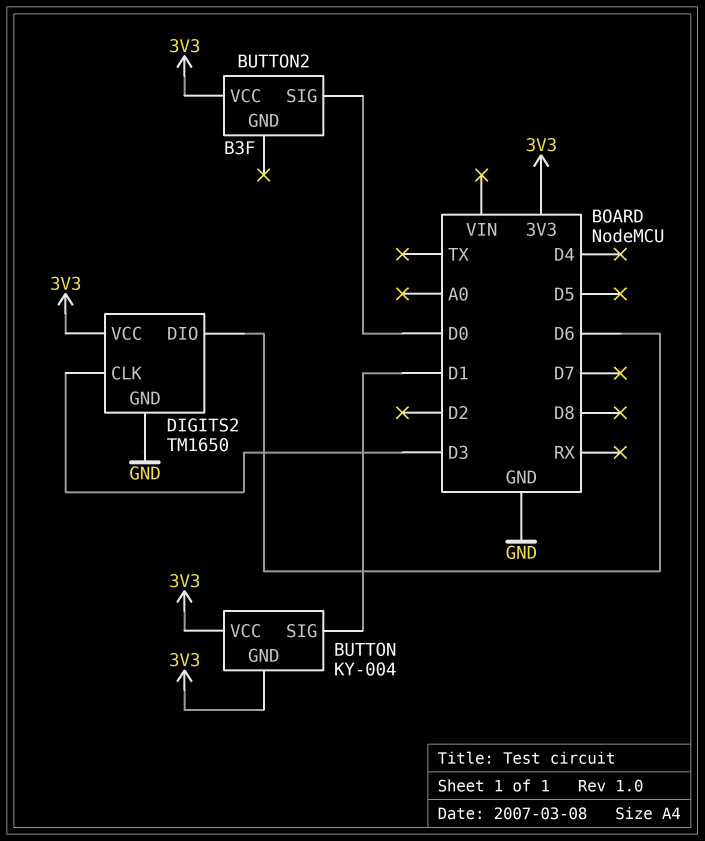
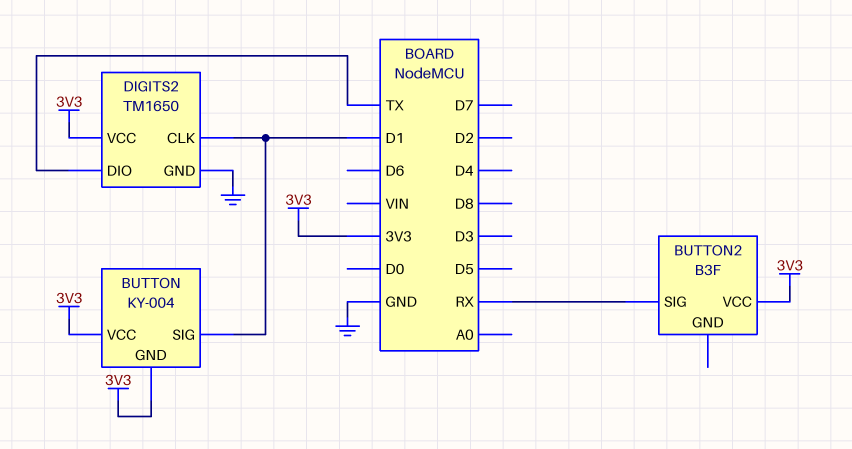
BUTTON2 pin SIG: D0 -> RX
DIGITS2 pin CLK: D3 -> D1
DIGITS2 pin DIO: D6 -> TX

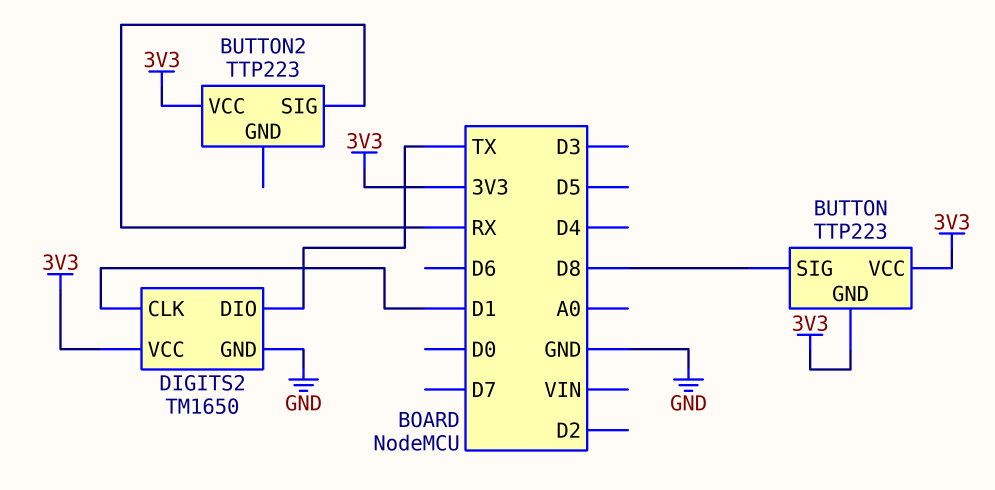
BUTTON: KY-004 -> TTP223
BUTTON pin SIG: D1 -> D8
BUTTON2: B3F -> TTP223

